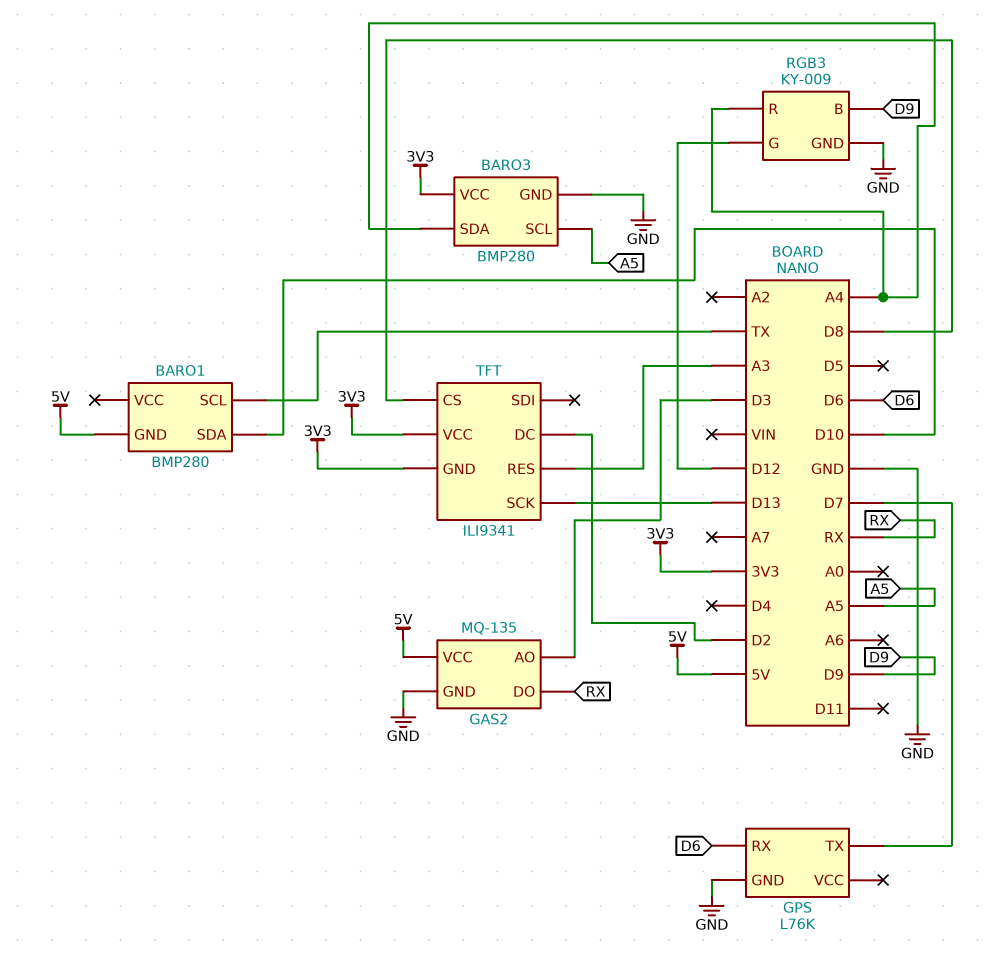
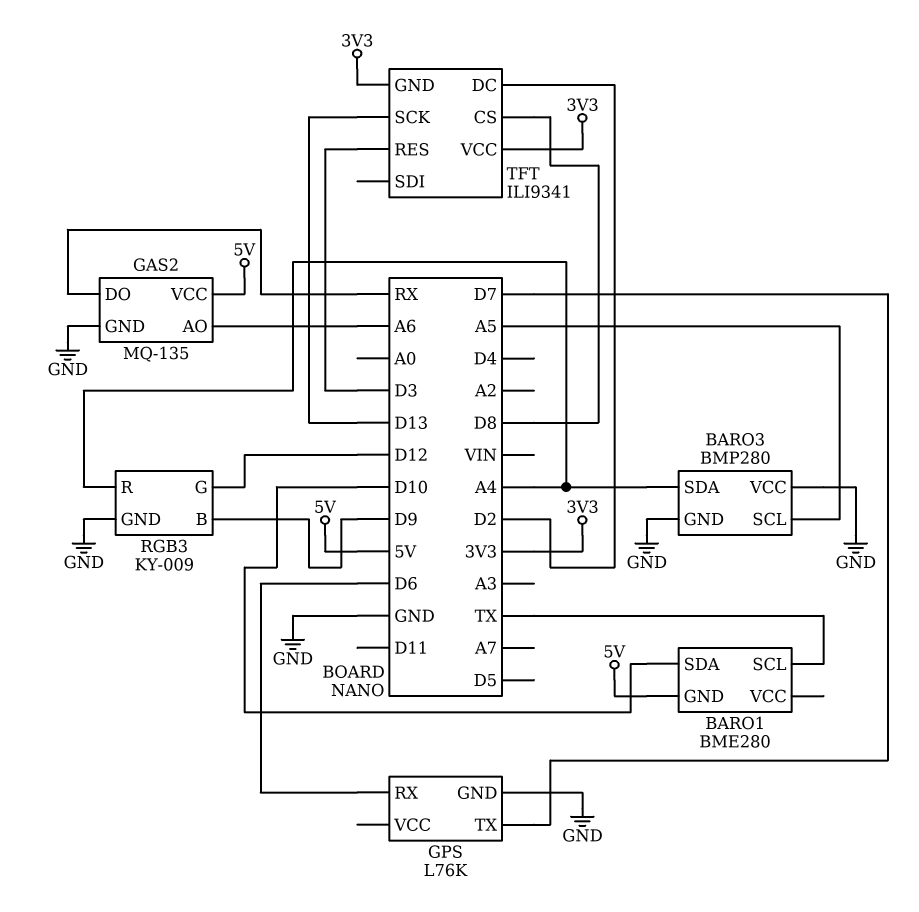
BARO1: BMP280 -> BME280
BARO3 pin VCC: 3V3 -> GND
GAS2 pin AO: D3 -> A6
TFT pin RES: A3 -> D3

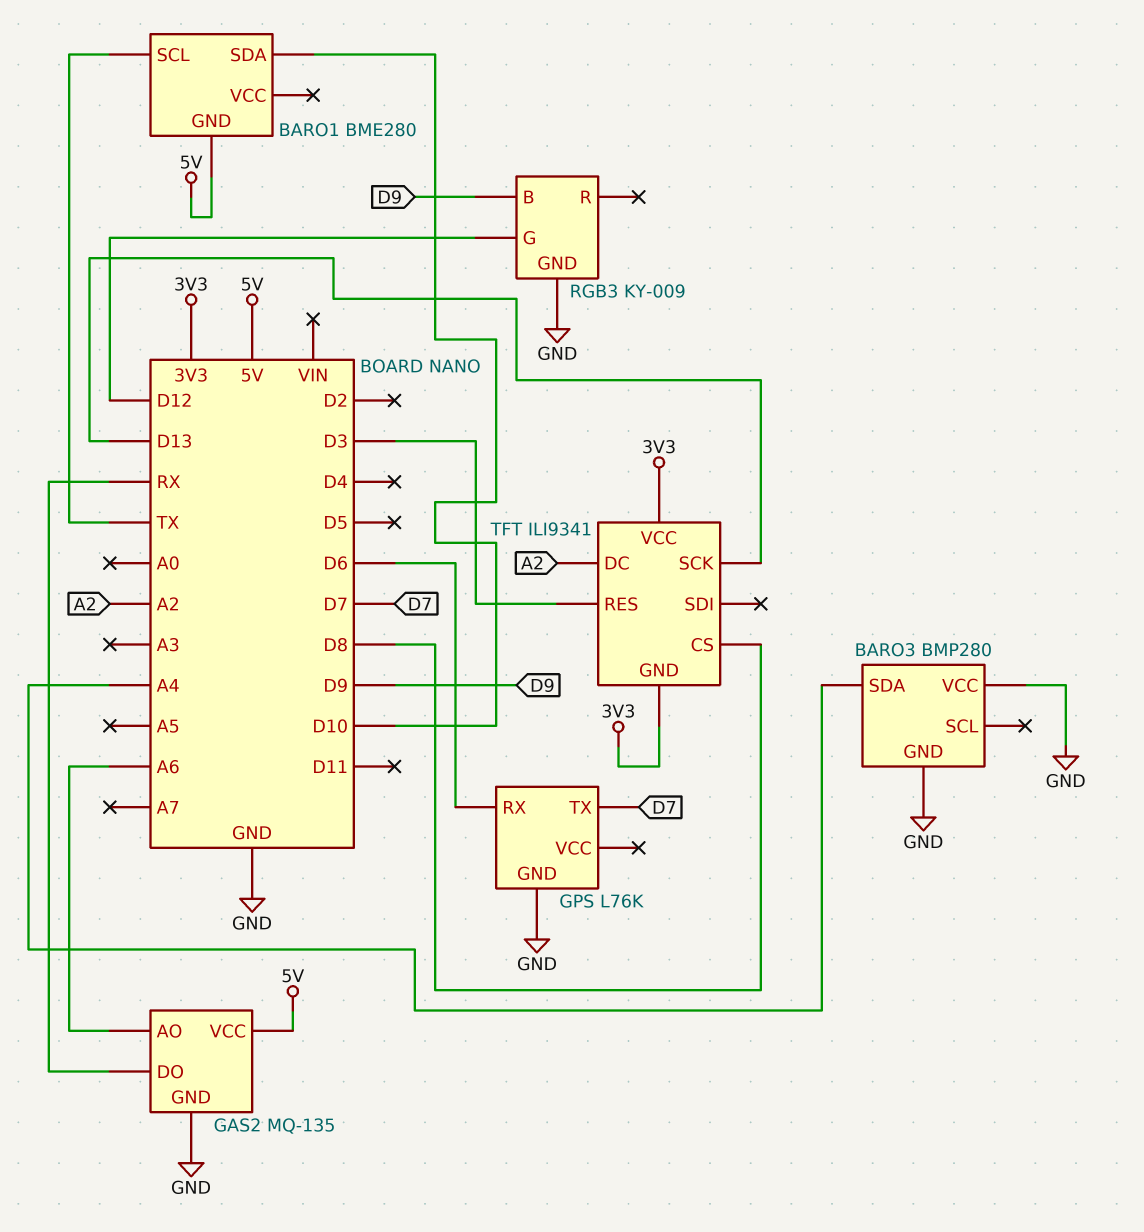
BARO3 pin SCL: A5 -> none
RGB3 pin R: A4 -> none
TFT pin DC: D2 -> A2

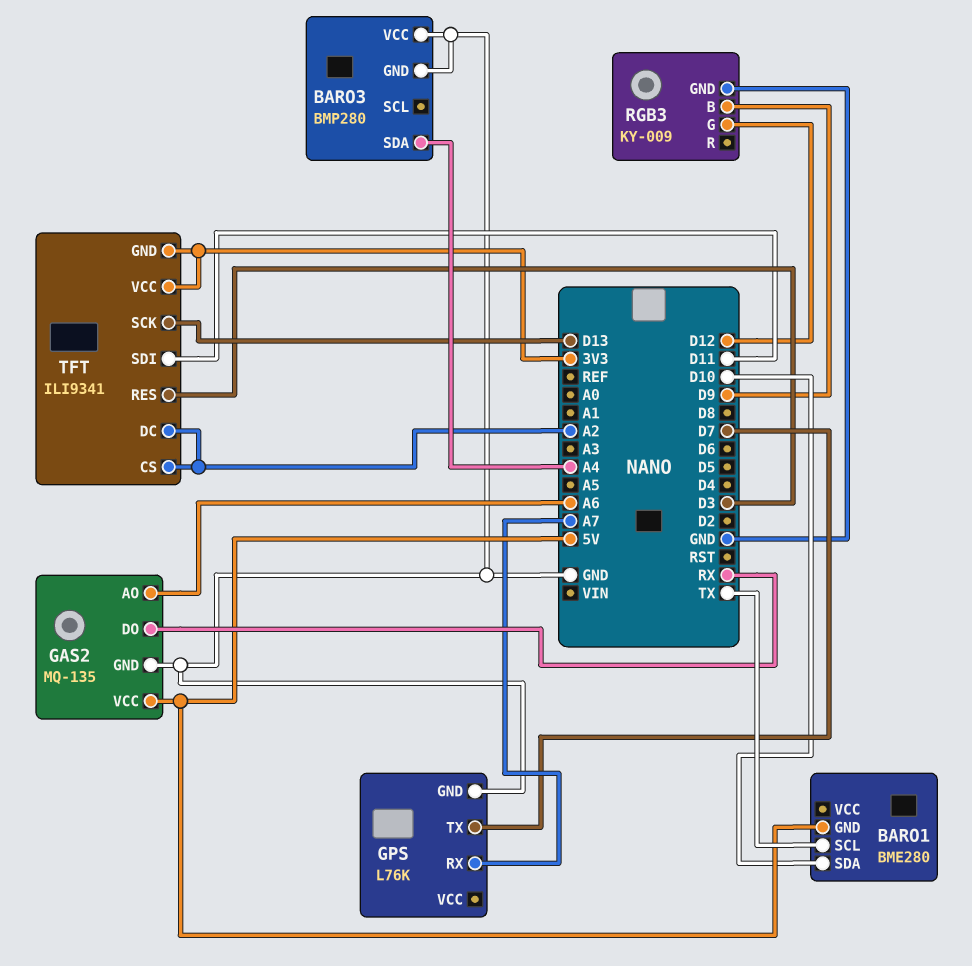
GPS pin RX: D6 -> A7
TFT pin CS: D8 -> A2
TFT pin SDI: none -> D11

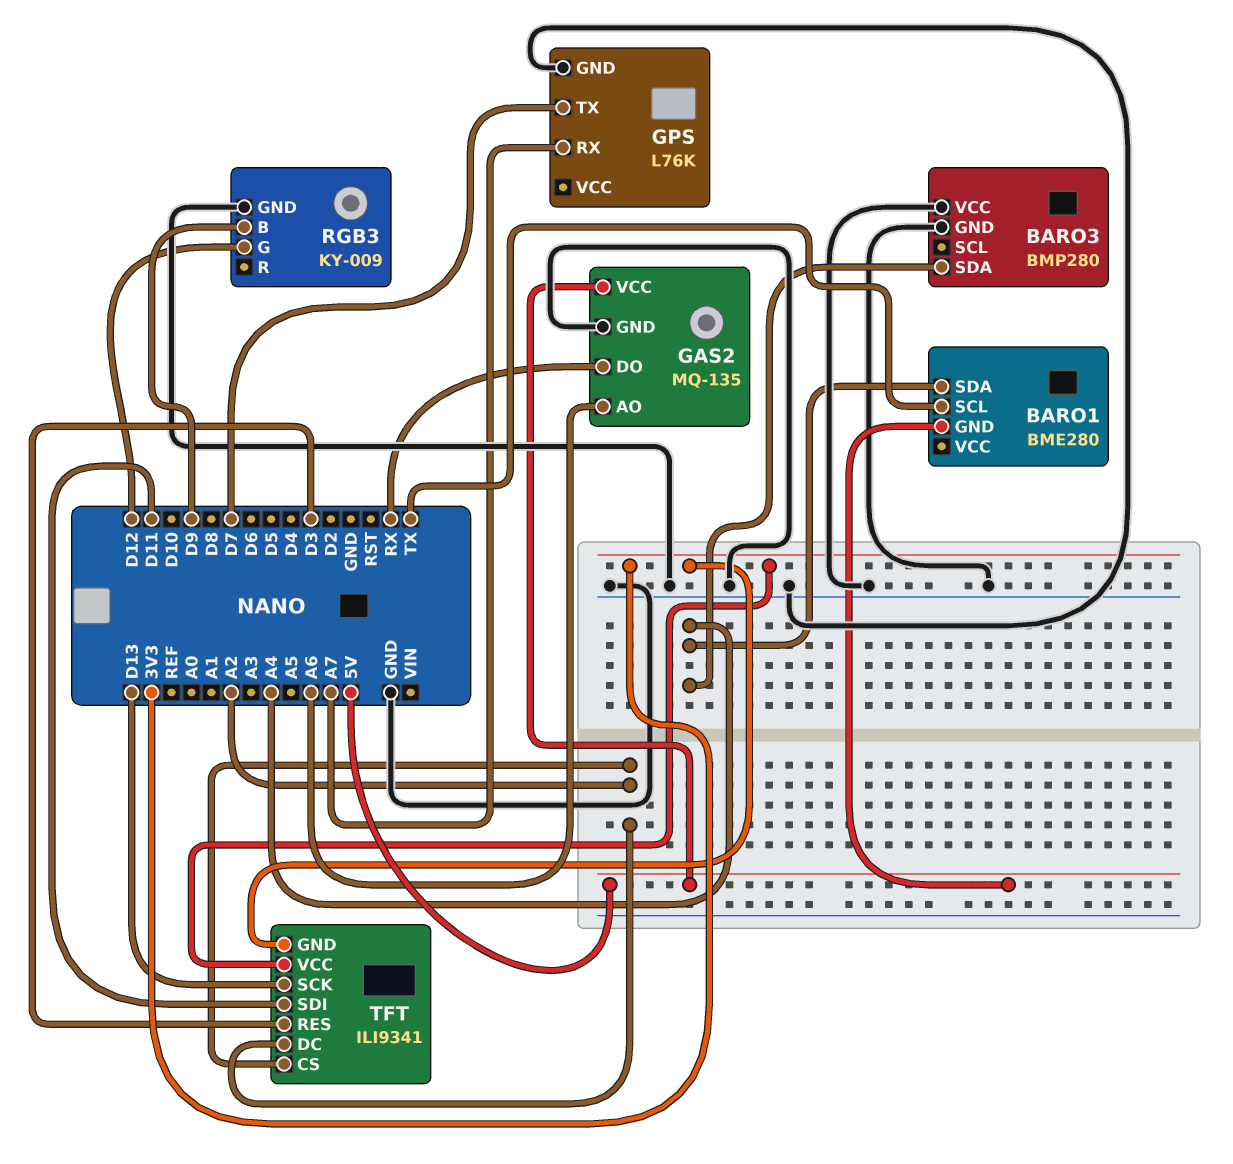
BARO1 pin SDA: D10 -> A4

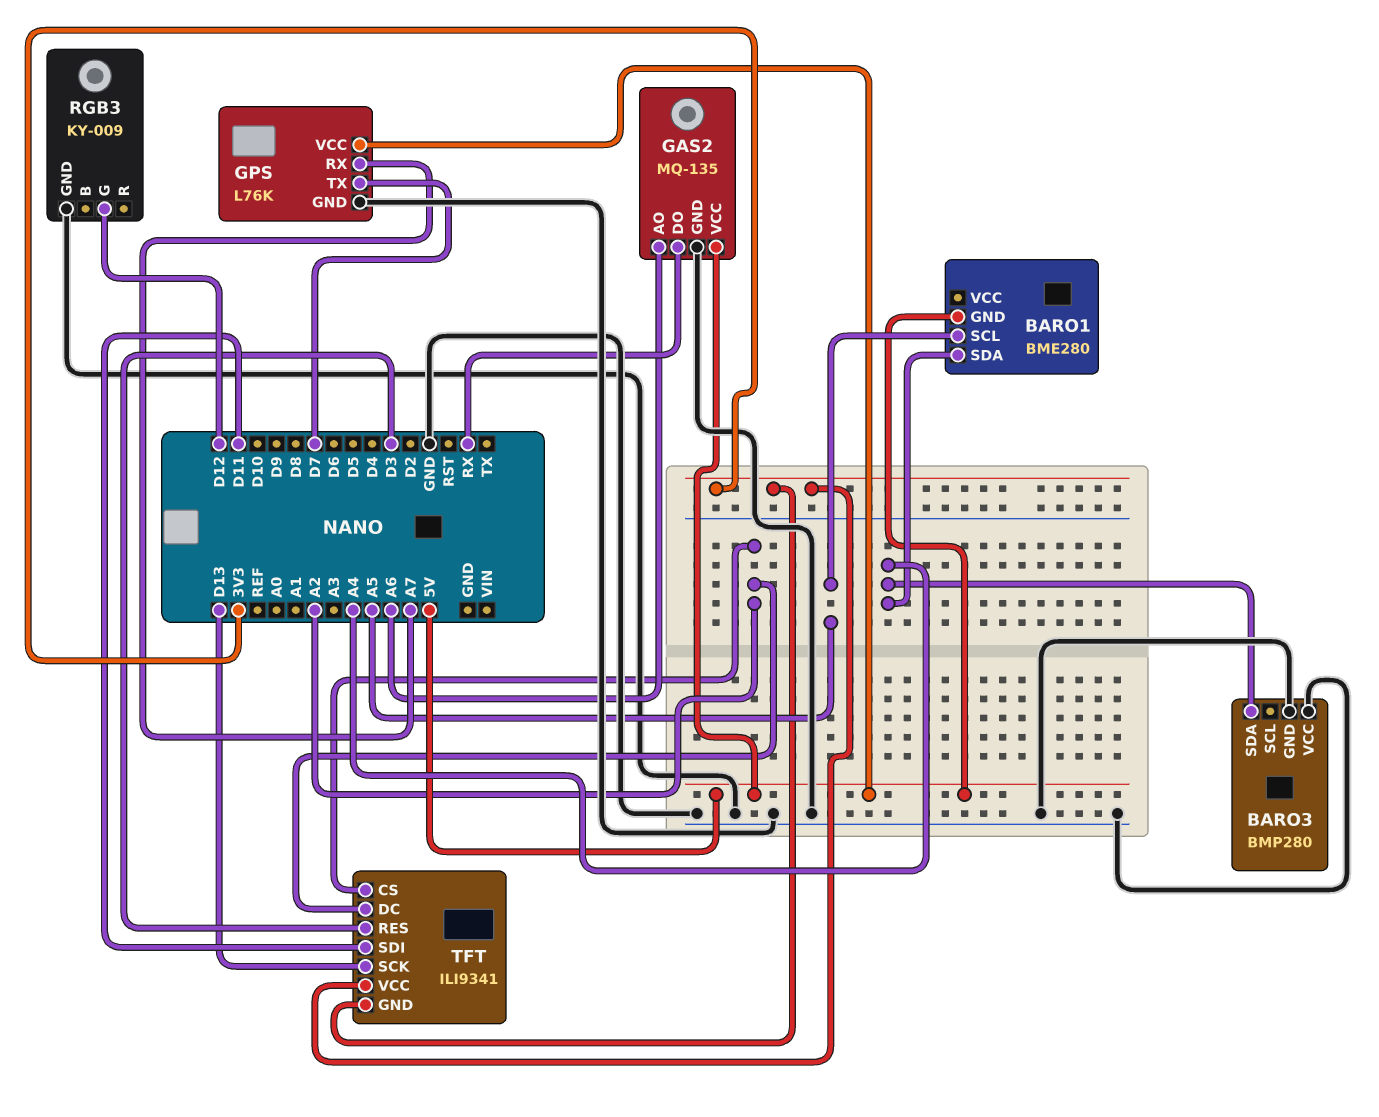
BARO1 pin SCL: TX -> A5
GPS pin VCC: none -> 5V
RGB3 pin B: D9 -> none

